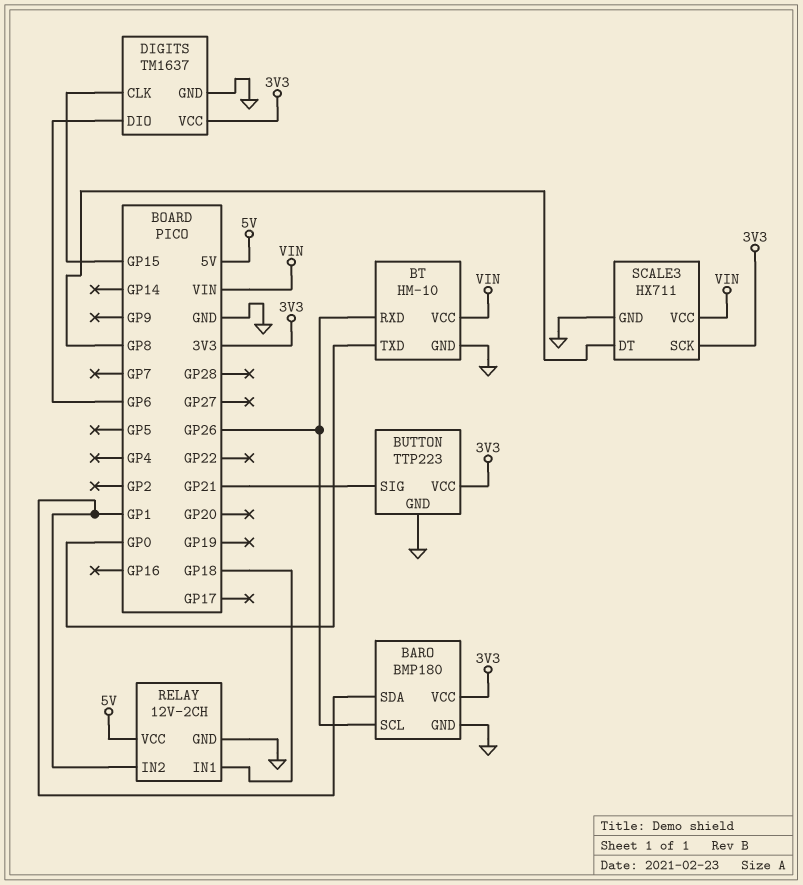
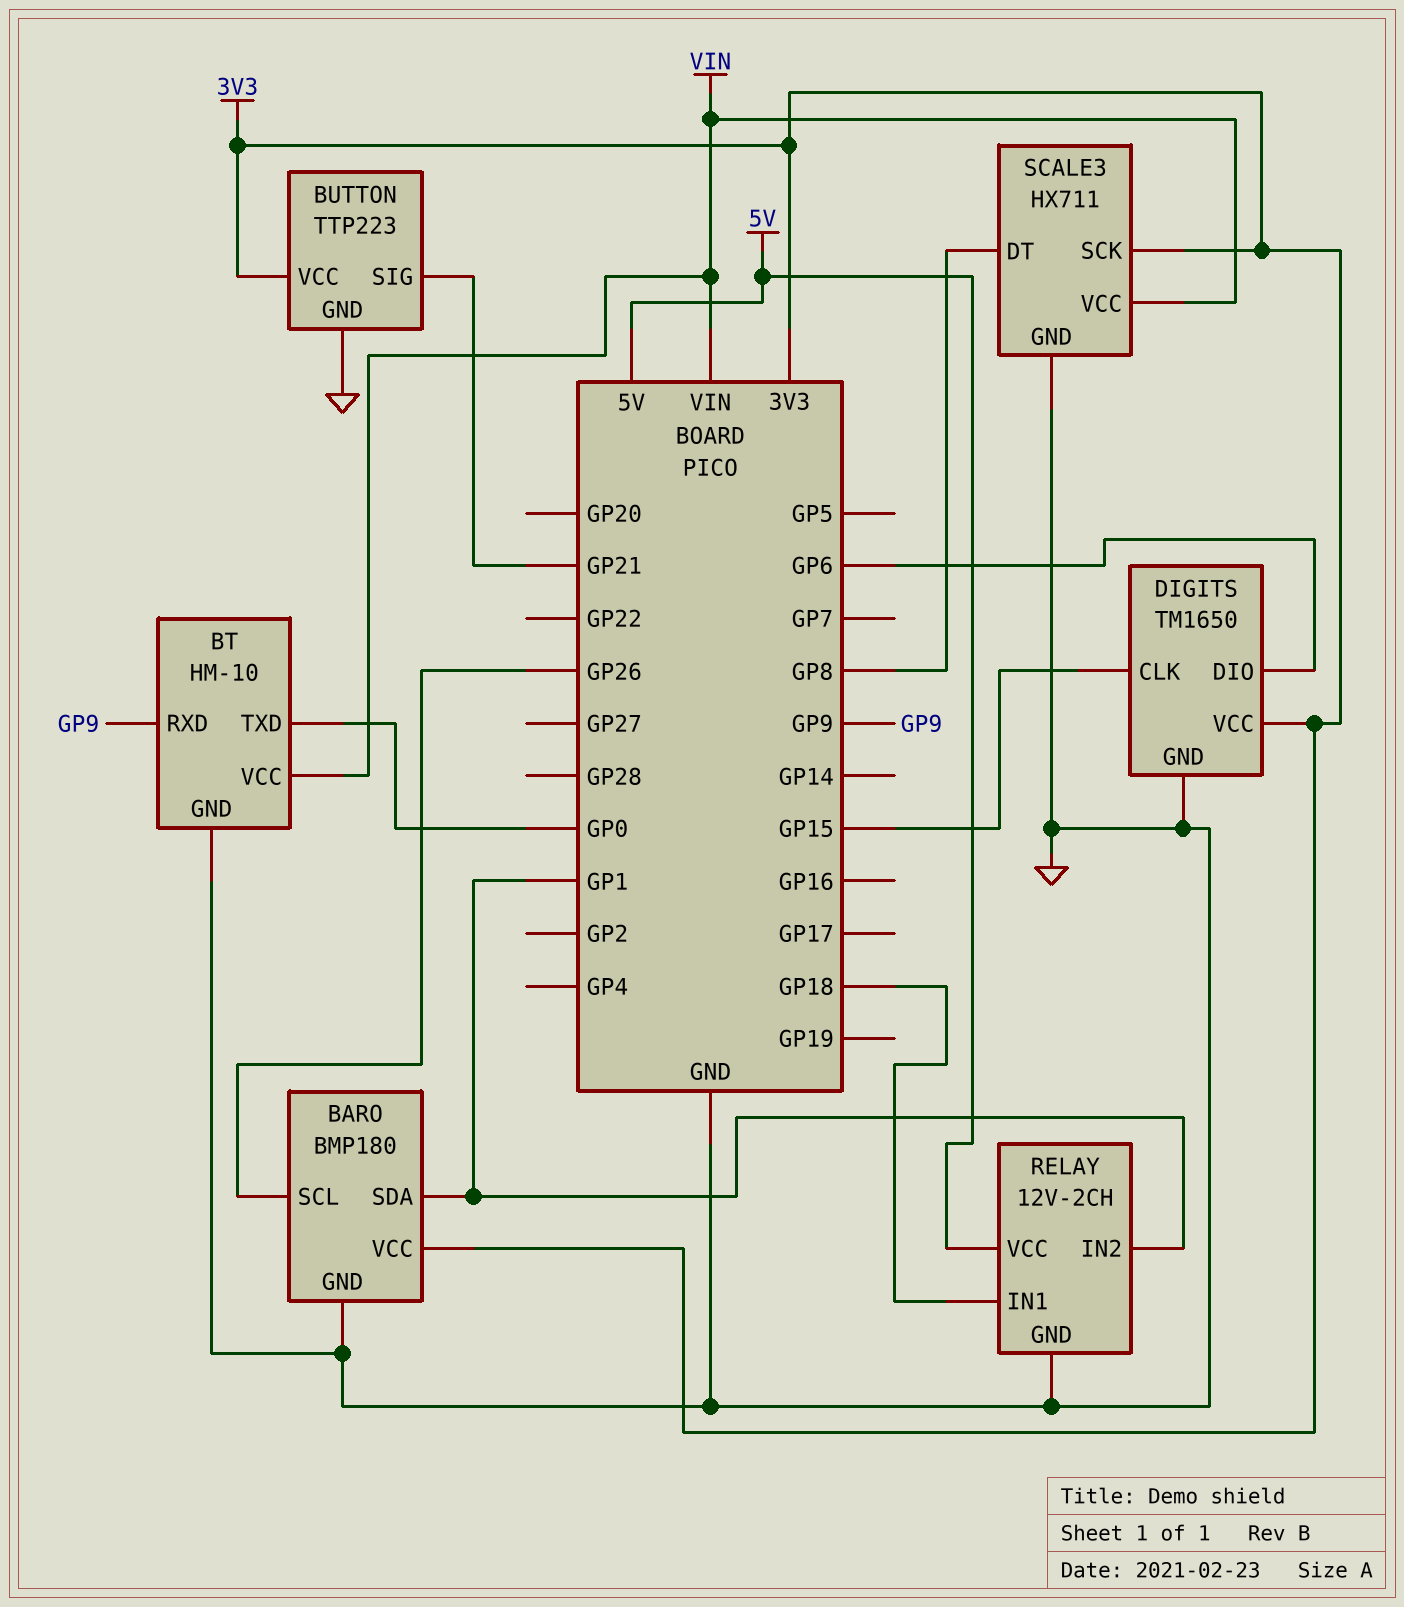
BT pin RXD: GP26 -> GP9
DIGITS: TM1637 -> TM1650

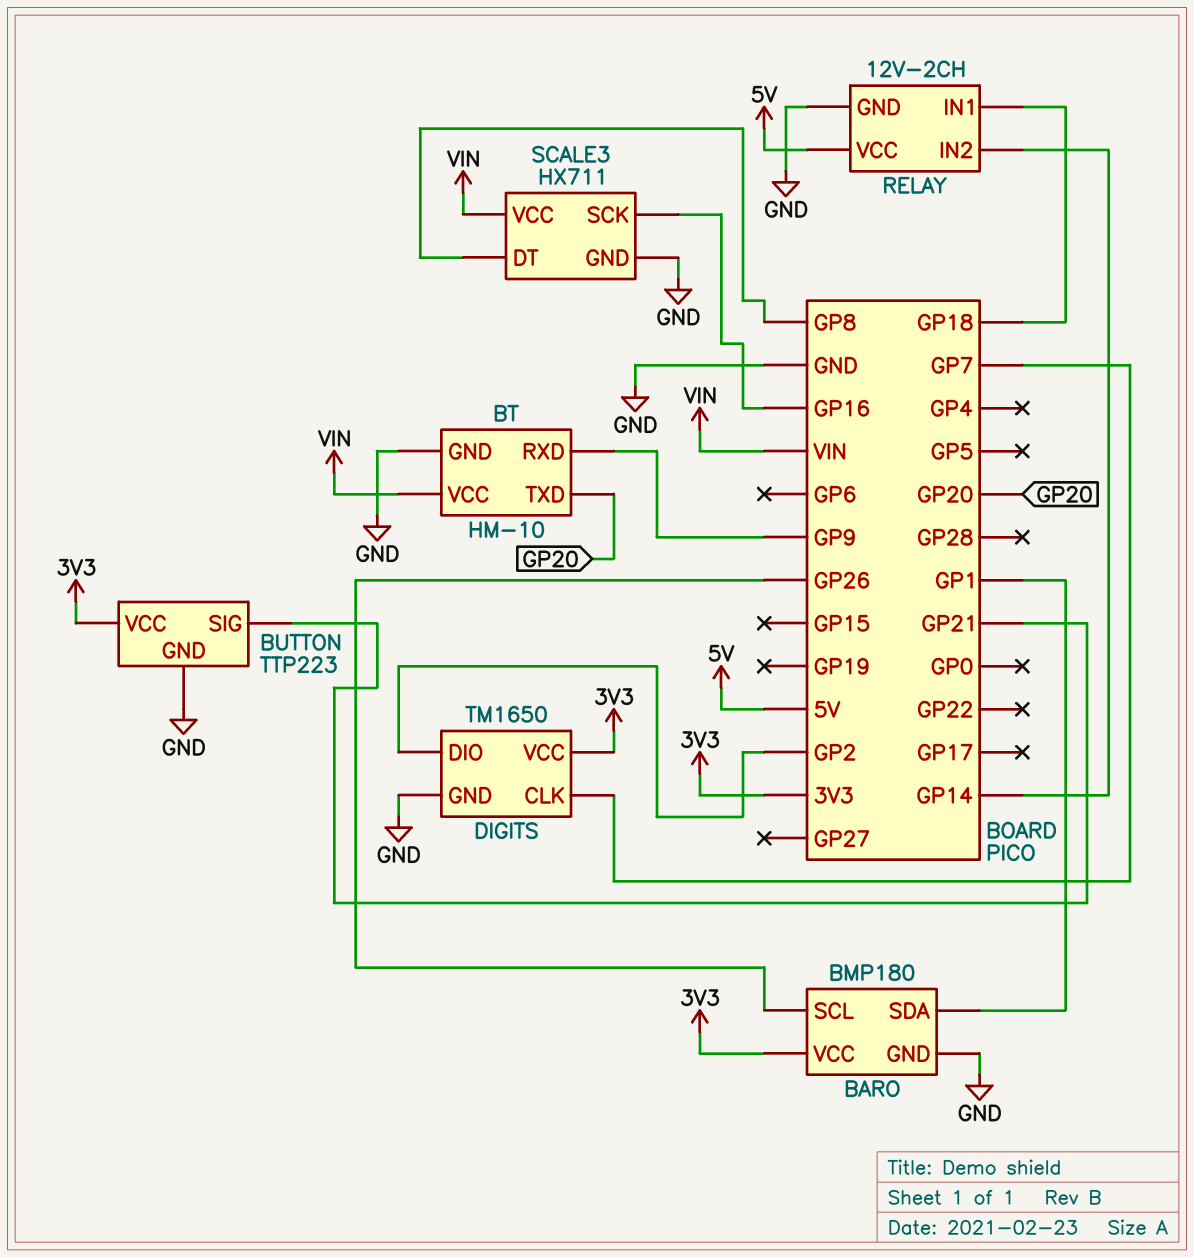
BT pin TXD: GP0 -> GP20
DIGITS pin CLK: GP15 -> GP7
DIGITS pin DIO: GP6 -> GP2
RELAY pin IN2: GP1 -> GP14
SCALE3 pin SCK: 3V3 -> GP16

